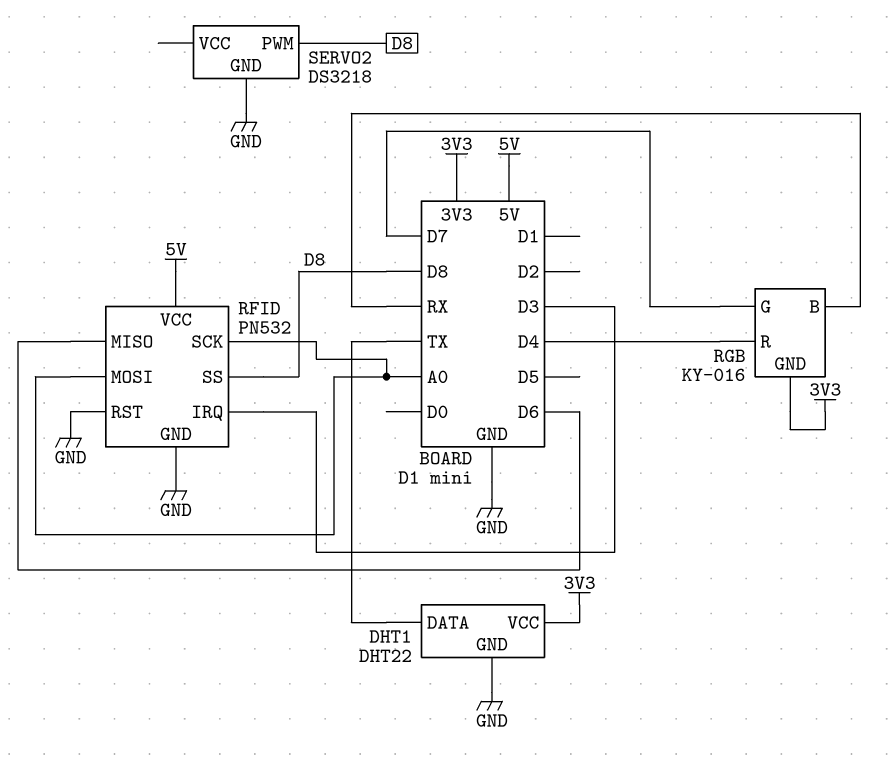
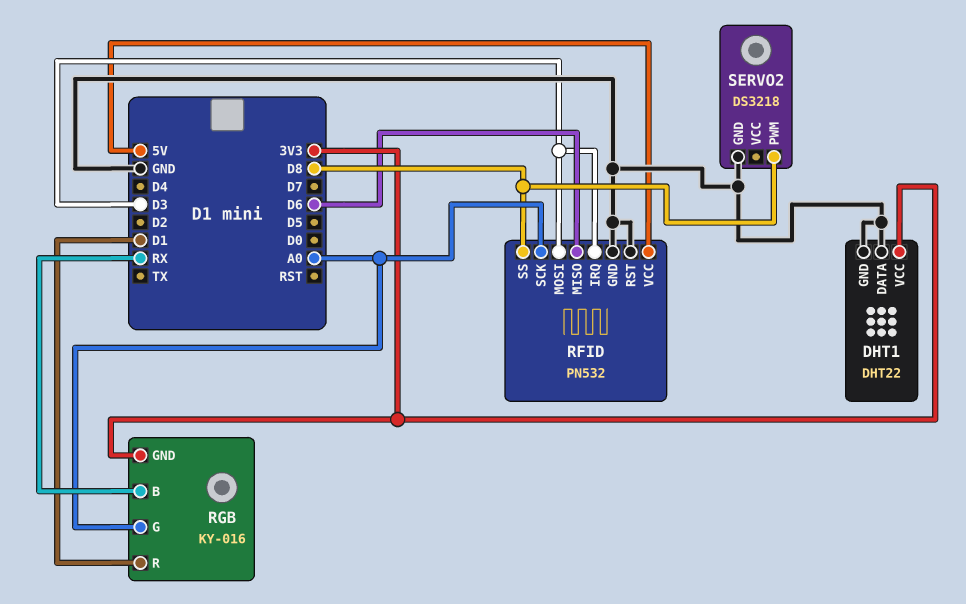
DHT1 pin DATA: TX -> GND
RFID pin MOSI: A0 -> D3
RGB pin G: D7 -> A0
RGB pin R: D4 -> D1

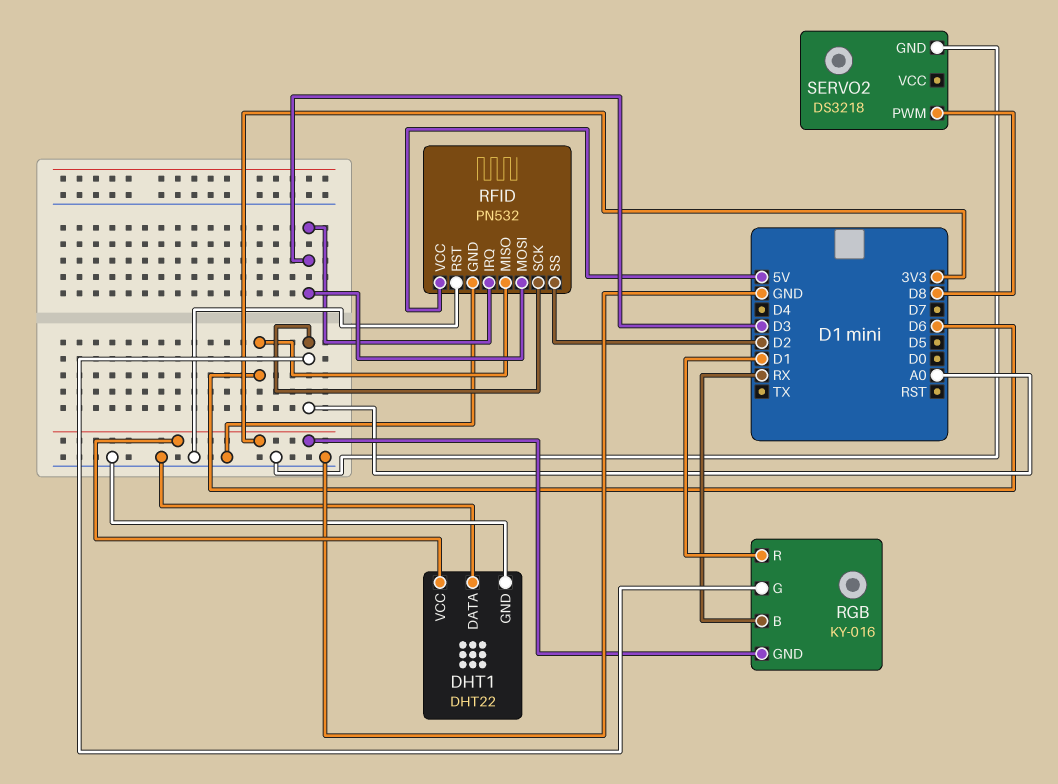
RFID pin SS: D8 -> D2

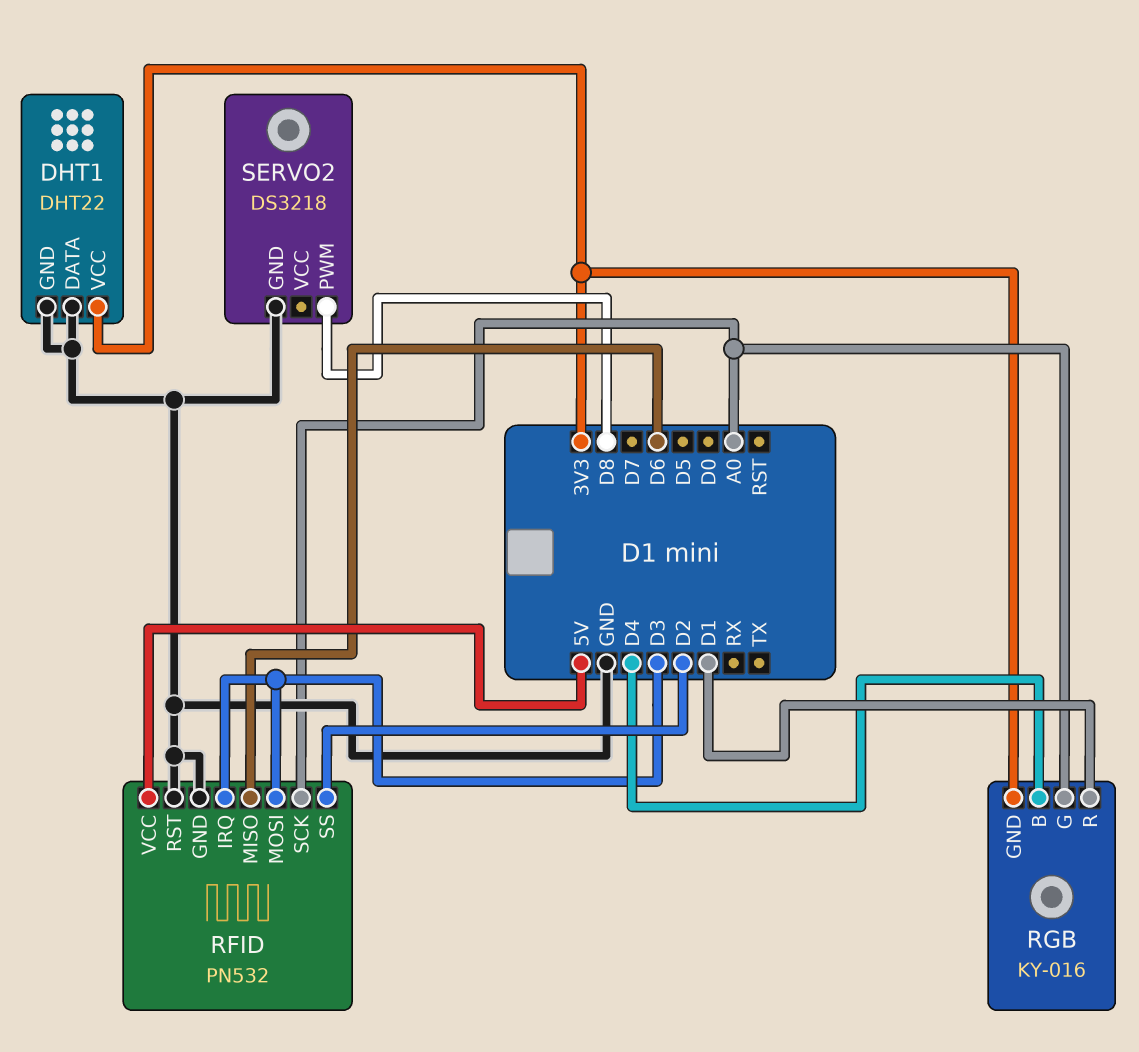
RGB pin B: RX -> D4

